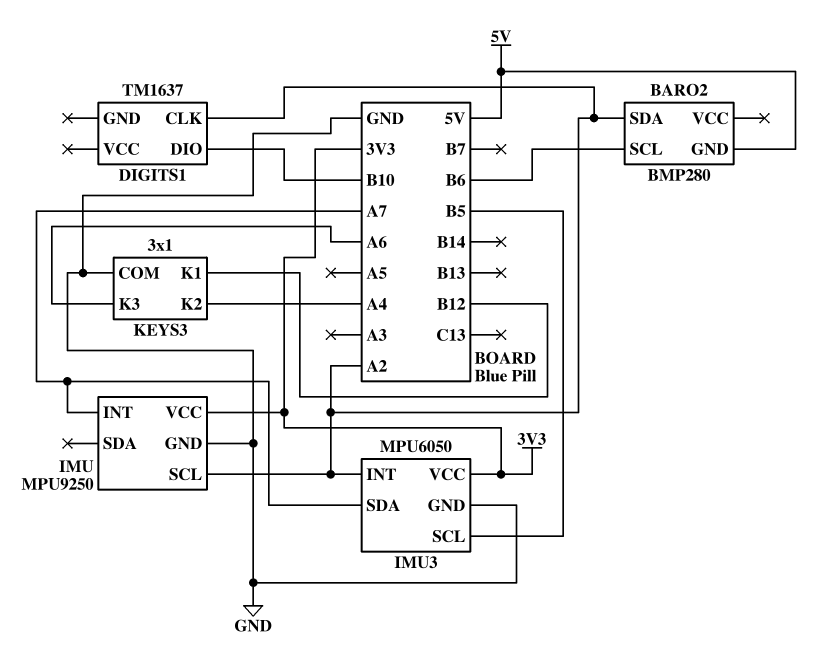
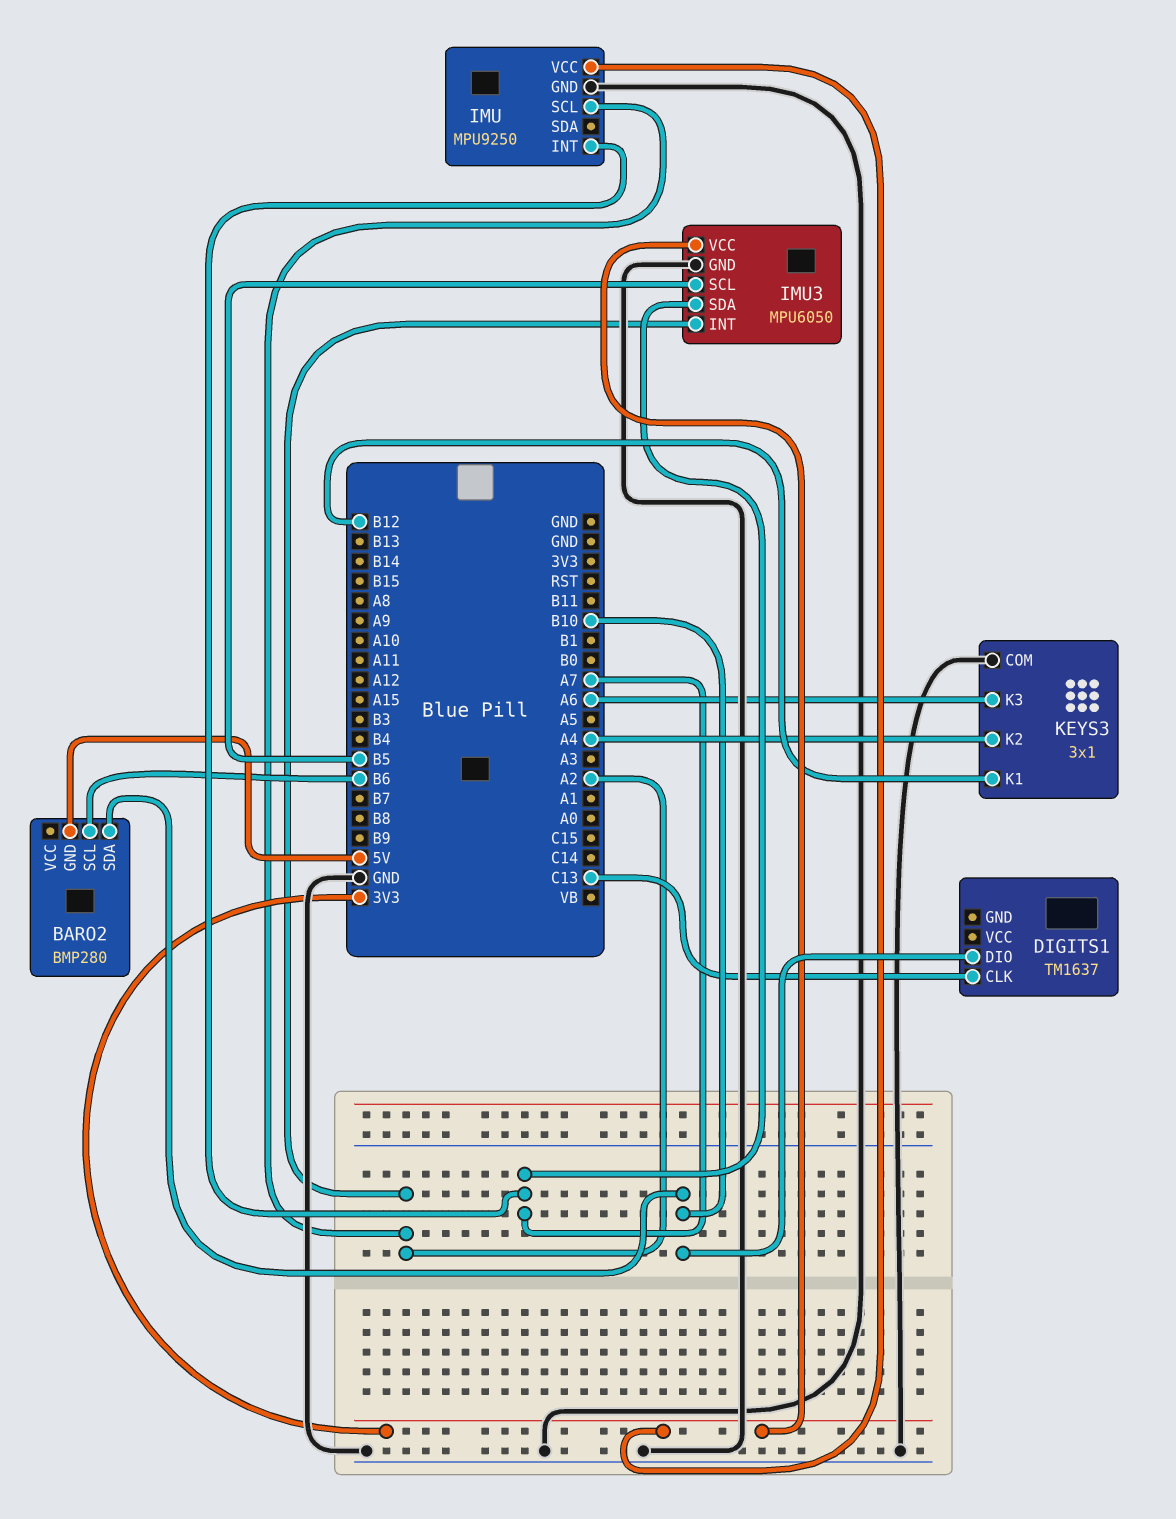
BARO2 pin SDA: A2 -> B10
DIGITS1 pin CLK: A2 -> C13

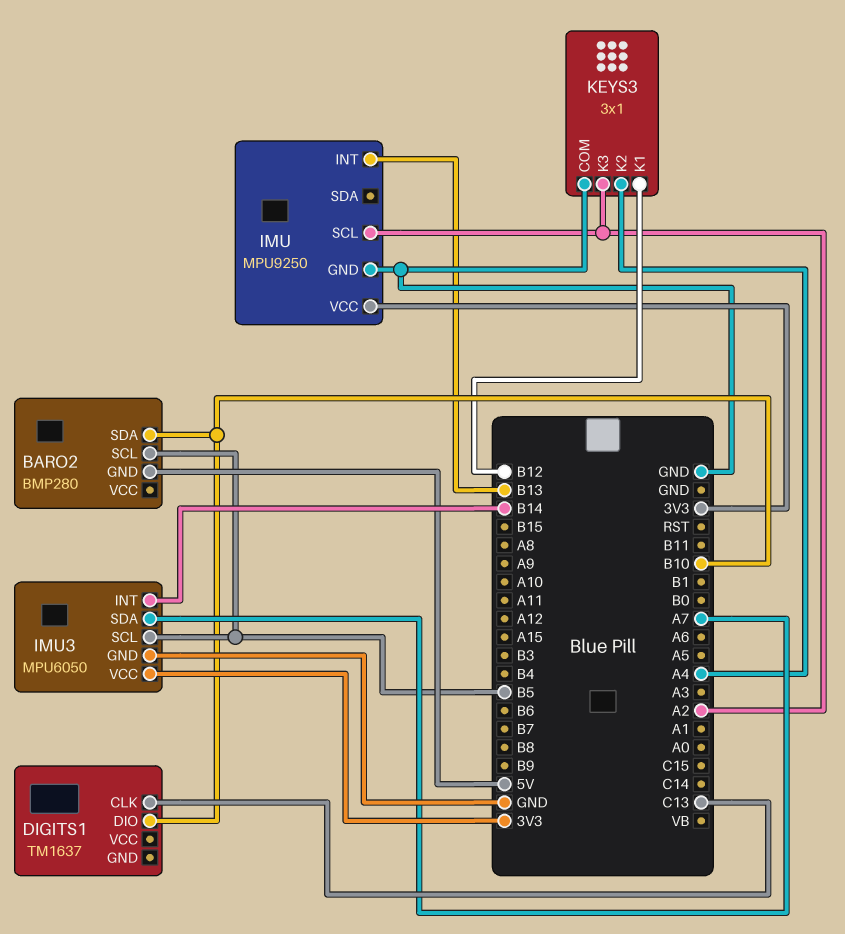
BARO2 pin SCL: B6 -> B5
IMU pin INT: A7 -> B13
IMU3 pin INT: A2 -> B14
KEYS3 pin K3: A6 -> A2

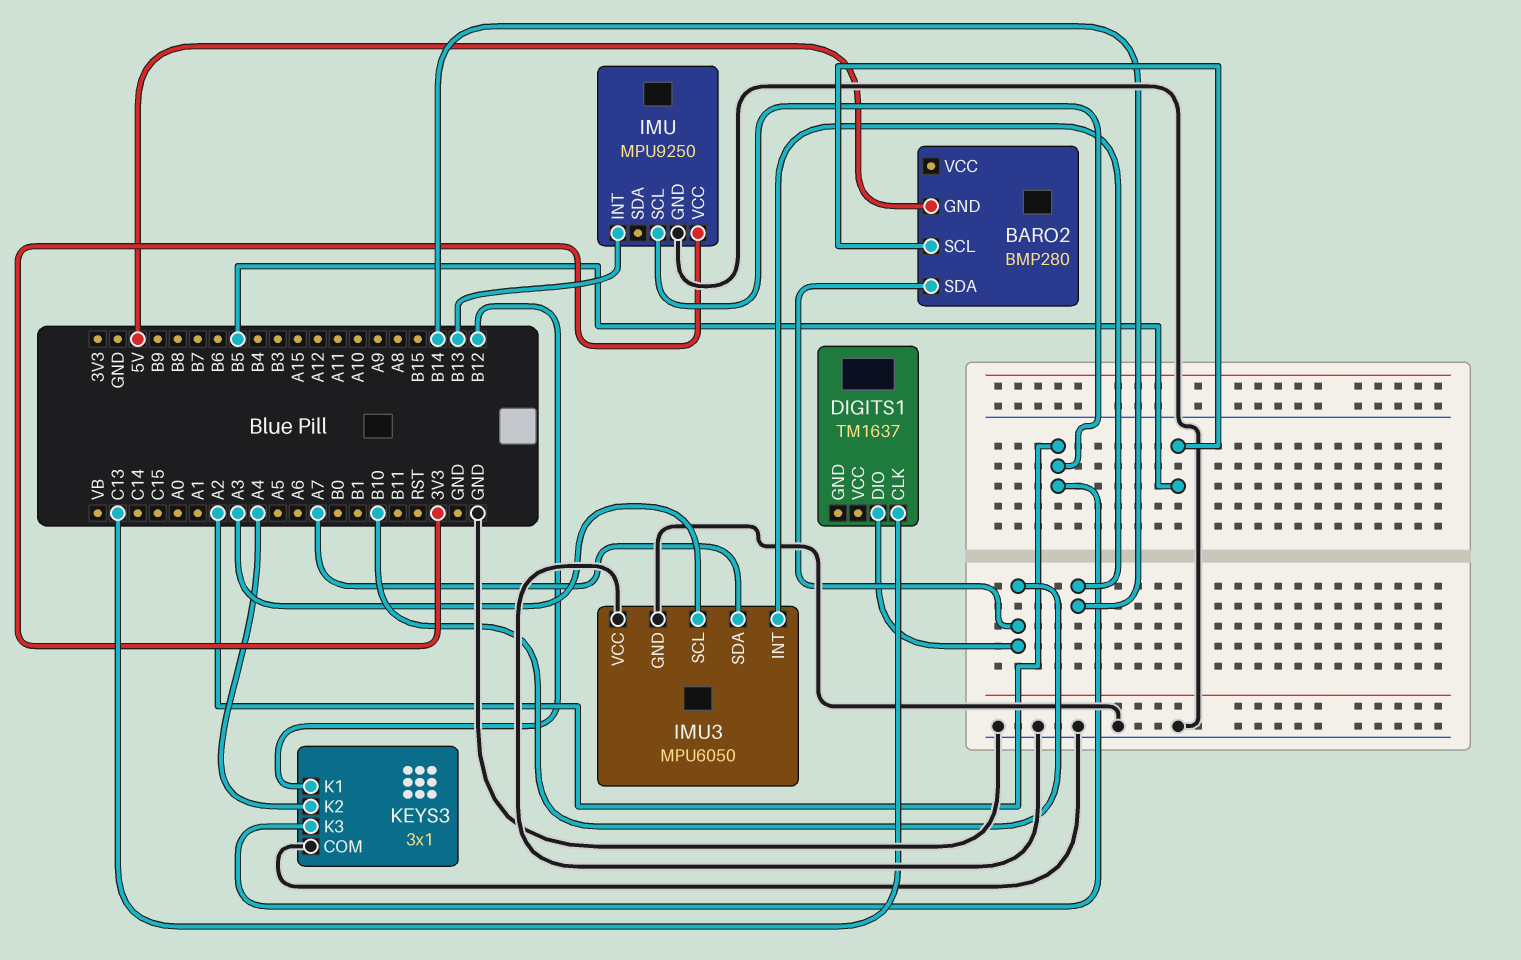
IMU3 pin SCL: B5 -> A3
IMU3 pin VCC: 3V3 -> GND

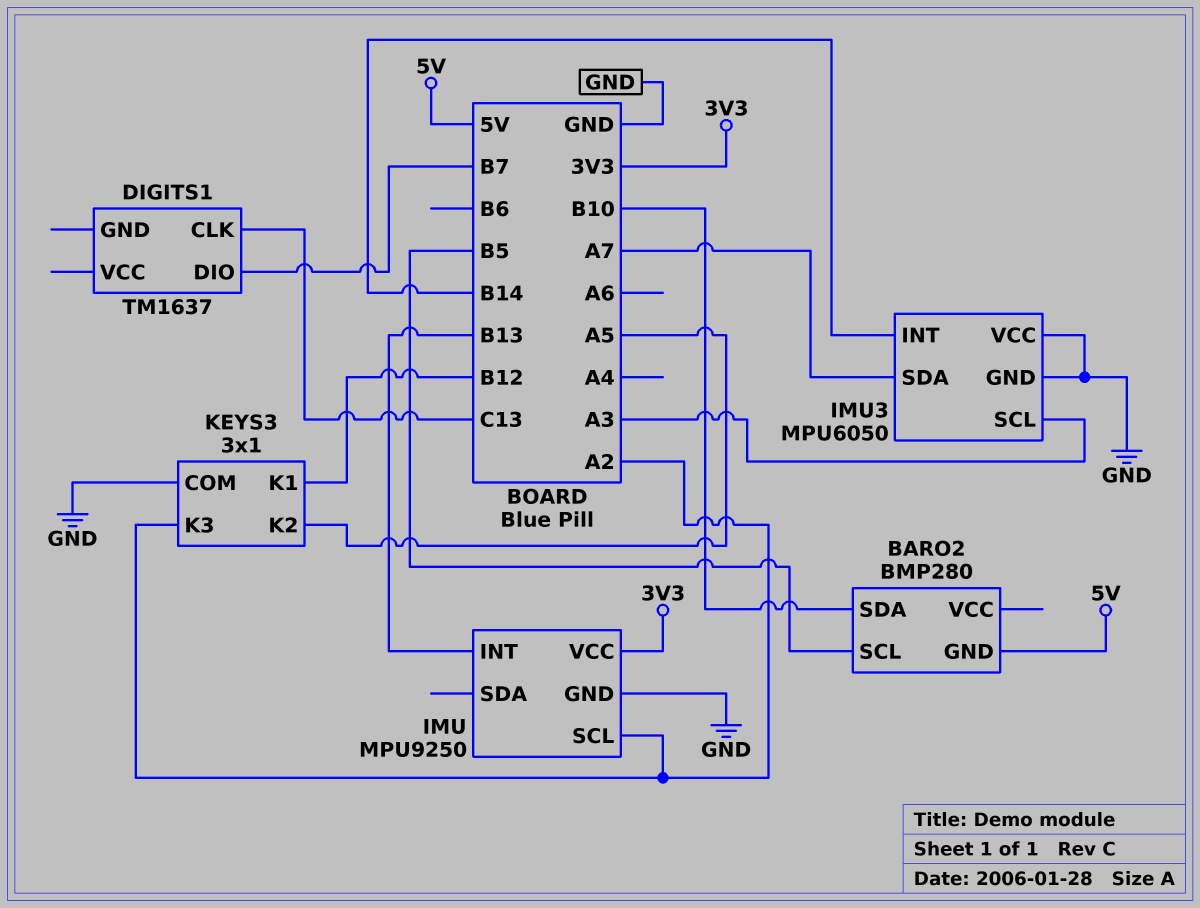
DIGITS1 pin DIO: B10 -> B7
KEYS3 pin K2: A4 -> A5

